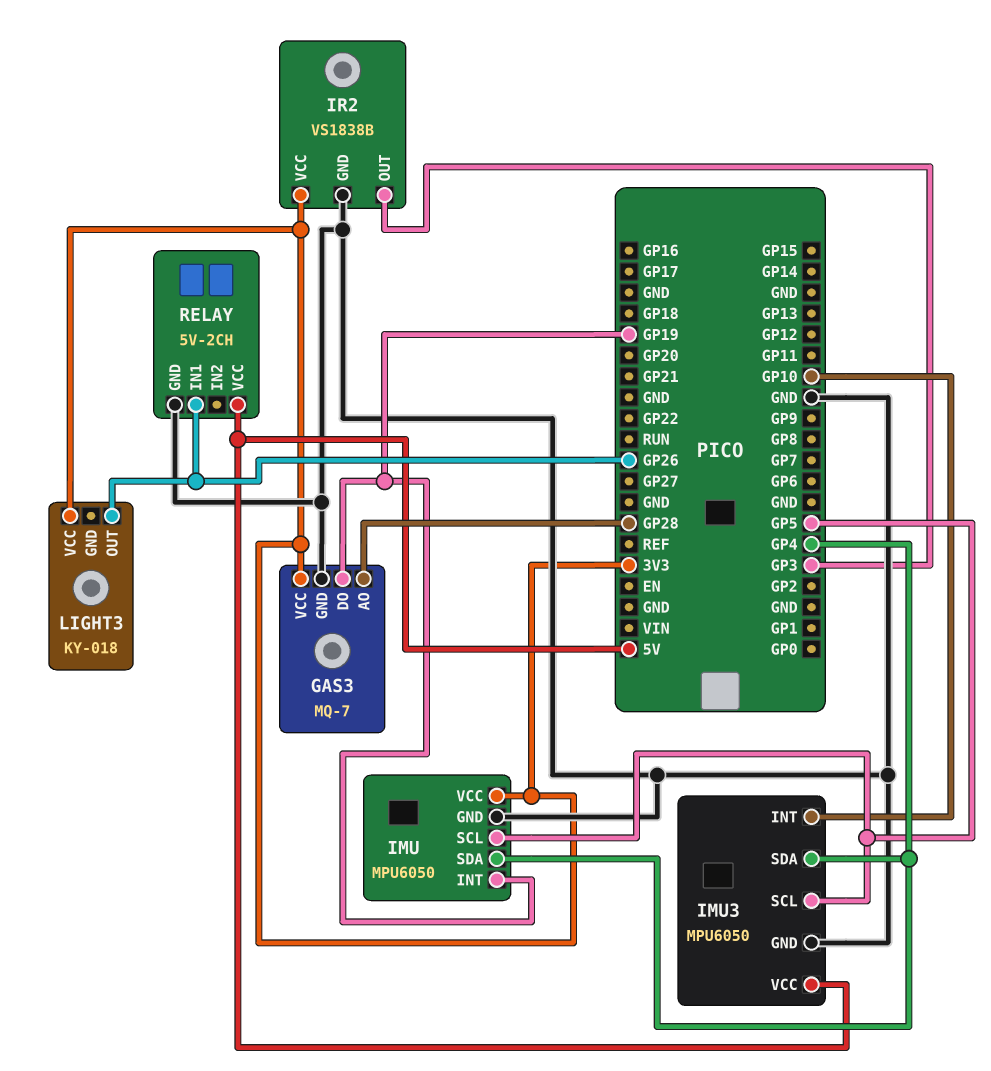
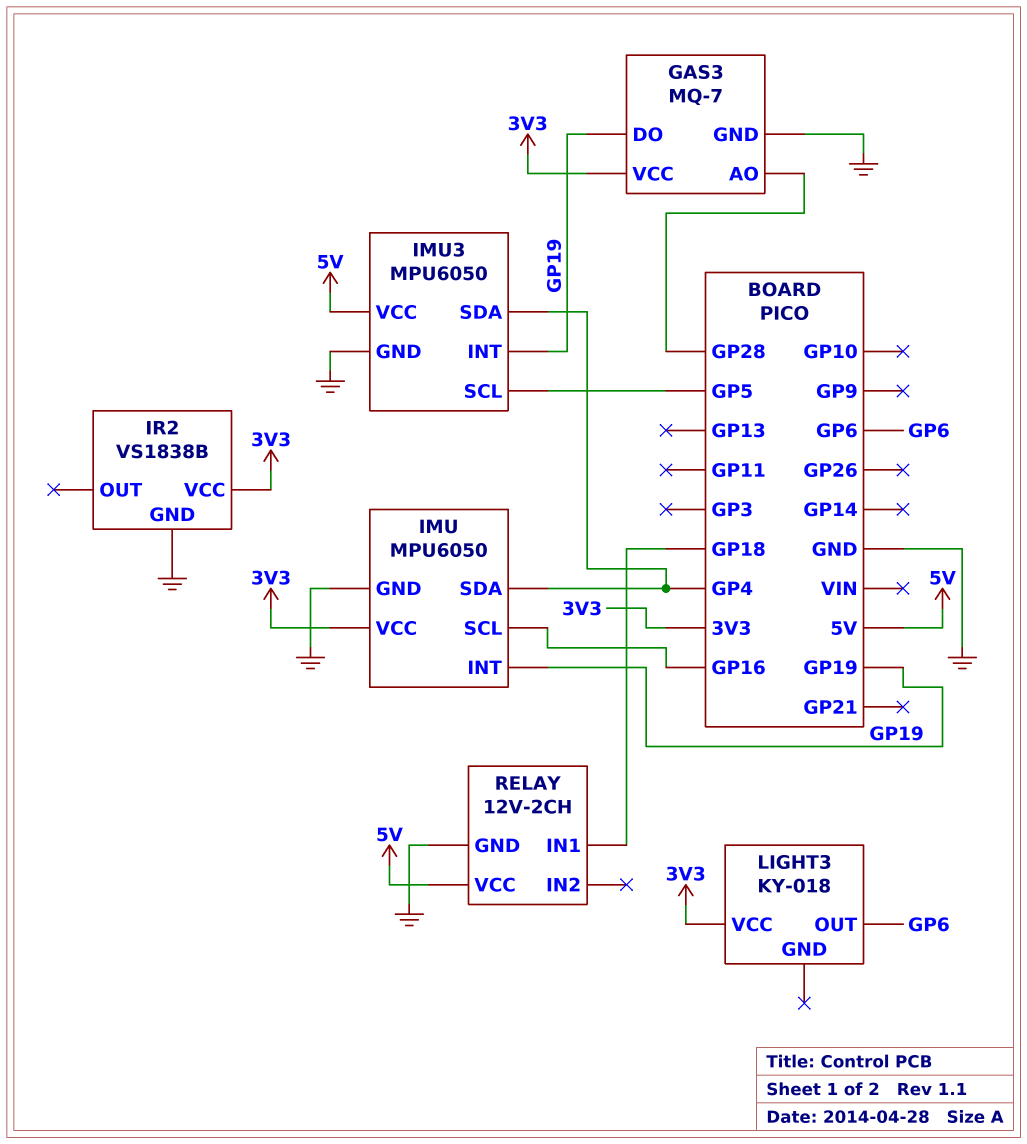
IMU pin SCL: GP5 -> GP16
IMU3 pin INT: GP10 -> GP19
IR2 pin OUT: GP3 -> none
LIGHT3 pin OUT: GP26 -> GP6
RELAY: 5V-2CH -> 12V-2CH
RELAY pin IN1: GP26 -> GP18

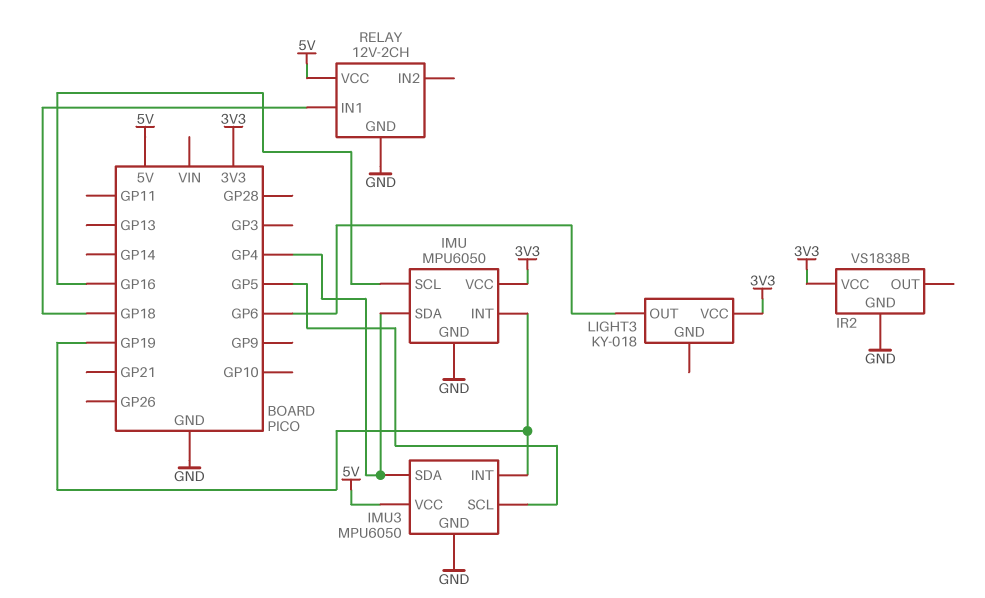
GAS3: MQ-7 -> none
GAS3 pin AO: GP28 -> none
GAS3 pin DO: GP19 -> none
GAS3 pin GND: GND -> none
GAS3 pin VCC: 3V3 -> none

